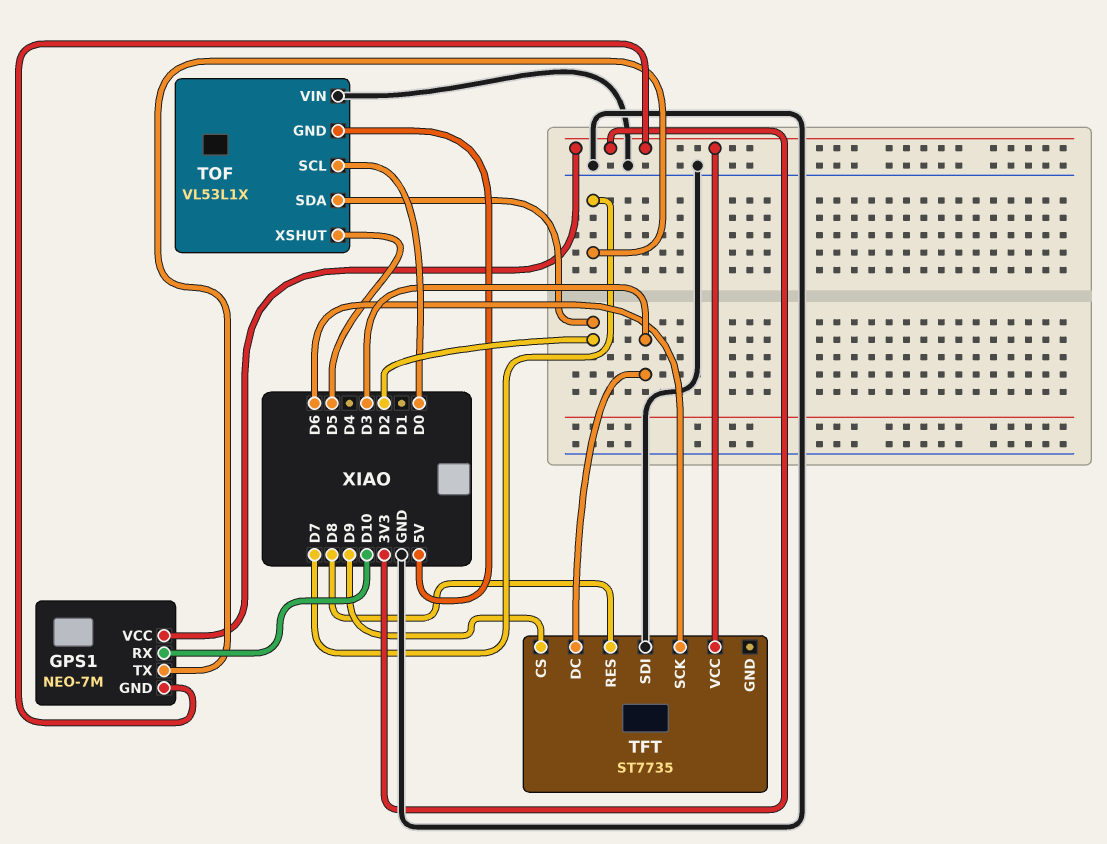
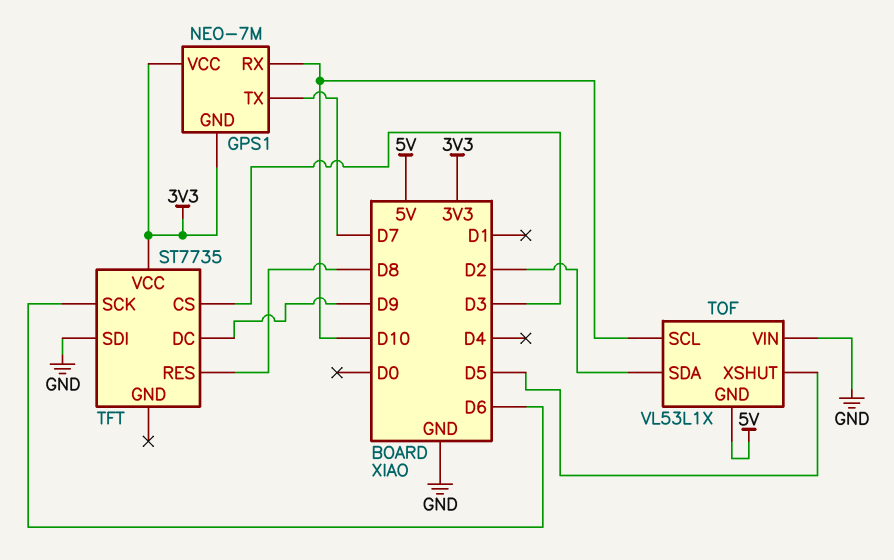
TFT pin CS: D9 -> D3
TFT pin DC: D3 -> D9
TOF pin SCL: D0 -> D10

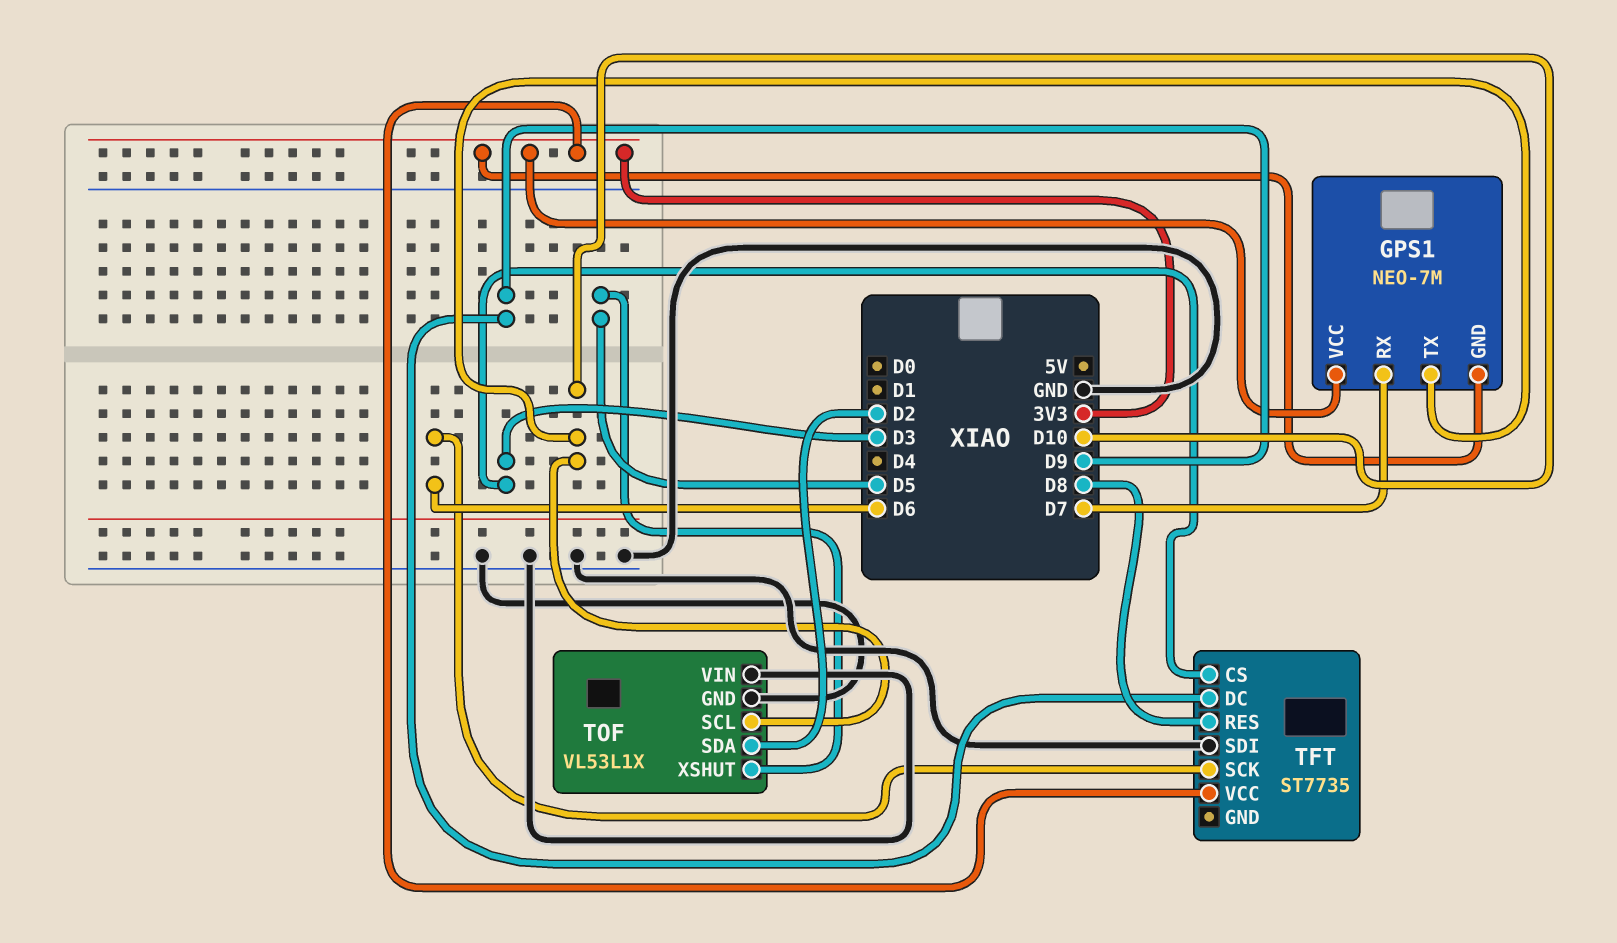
GPS1 pin RX: D10 -> D7
GPS1 pin TX: D7 -> D10
TOF pin GND: 5V -> GND

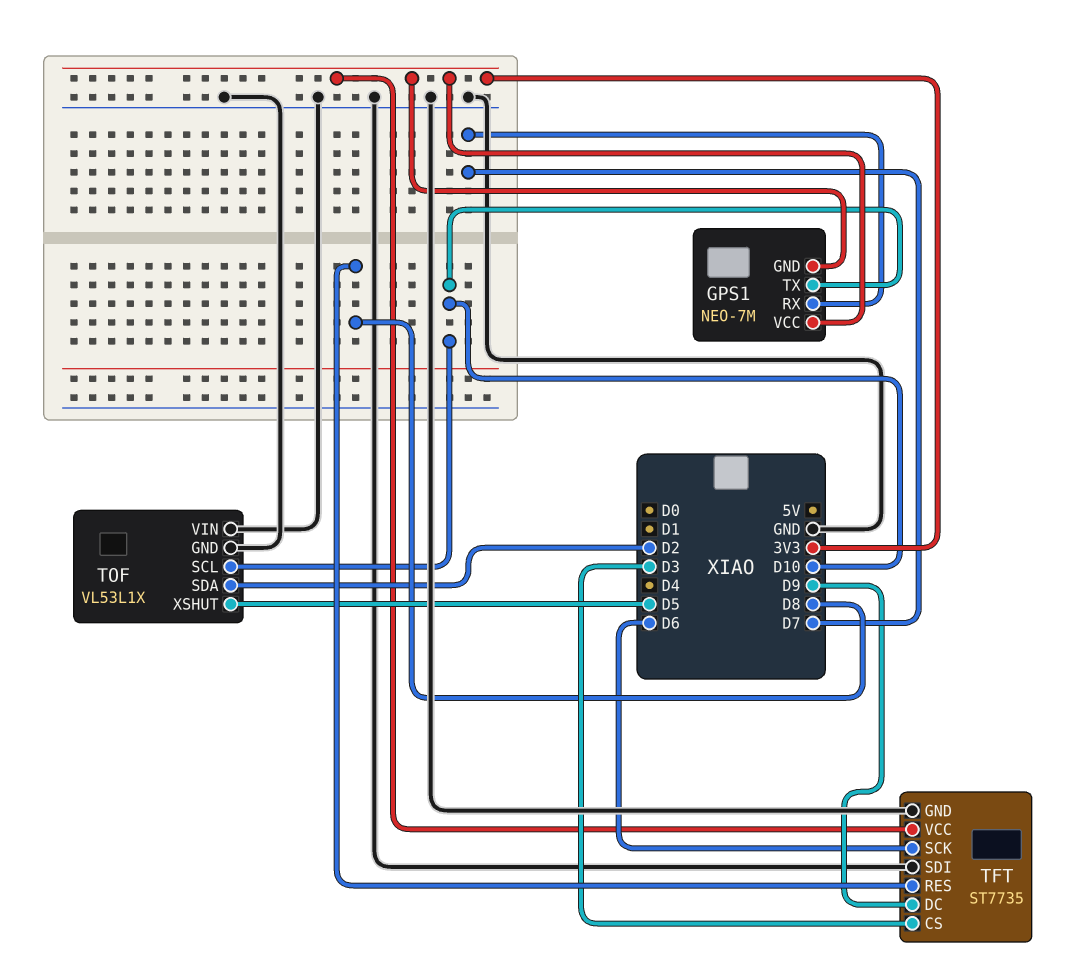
TFT pin GND: none -> GND

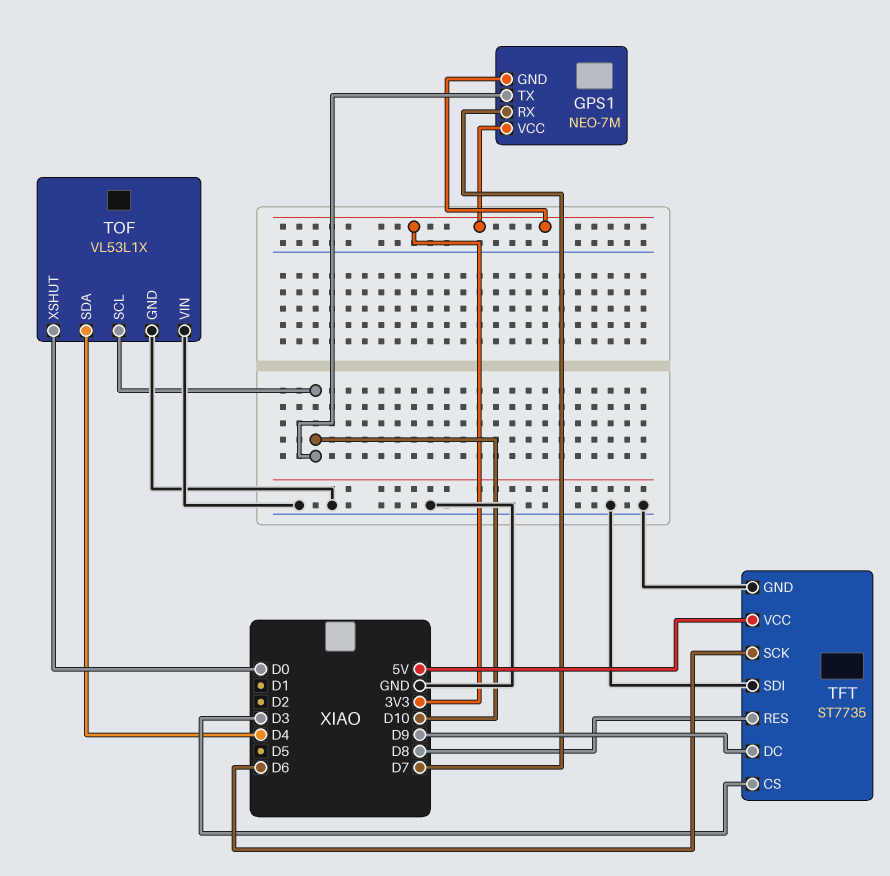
TFT pin VCC: 3V3 -> 5V
TOF pin SDA: D2 -> D4
TOF pin XSHUT: D5 -> D0

